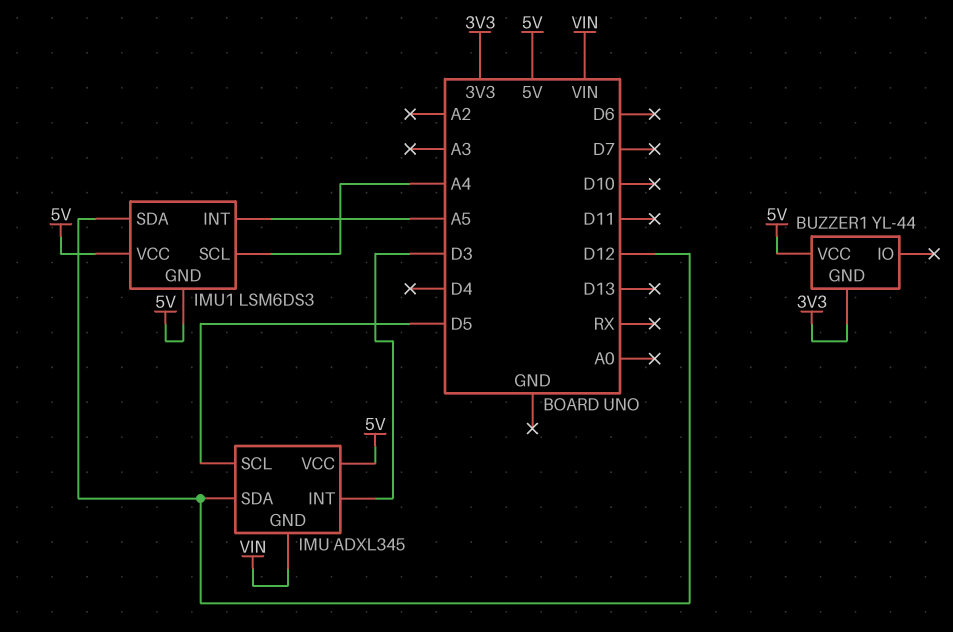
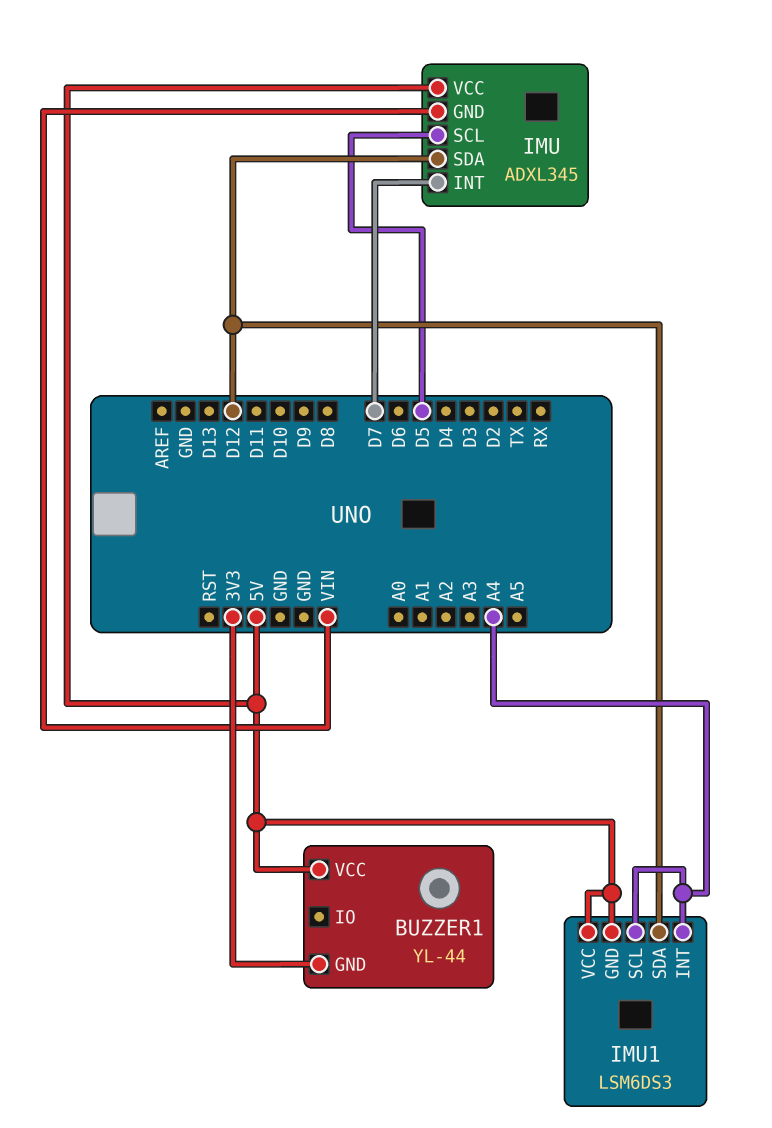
IMU pin INT: D3 -> D7
IMU1 pin INT: A5 -> A4

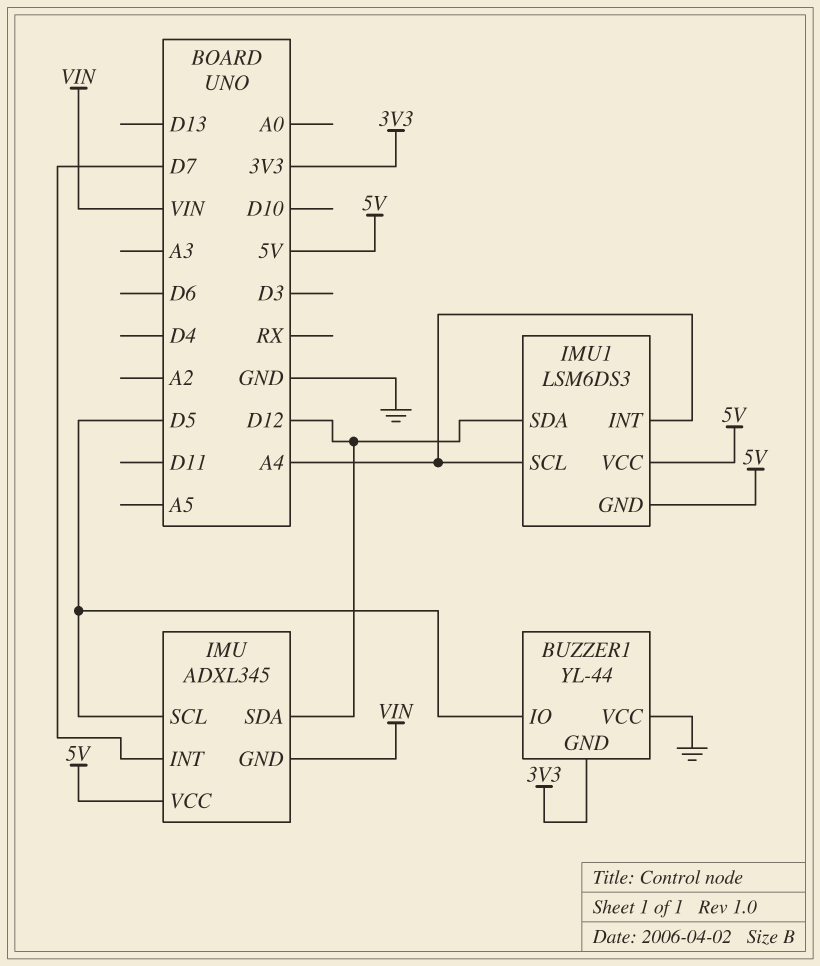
BUZZER1 pin IO: none -> D5
BUZZER1 pin VCC: 5V -> GND

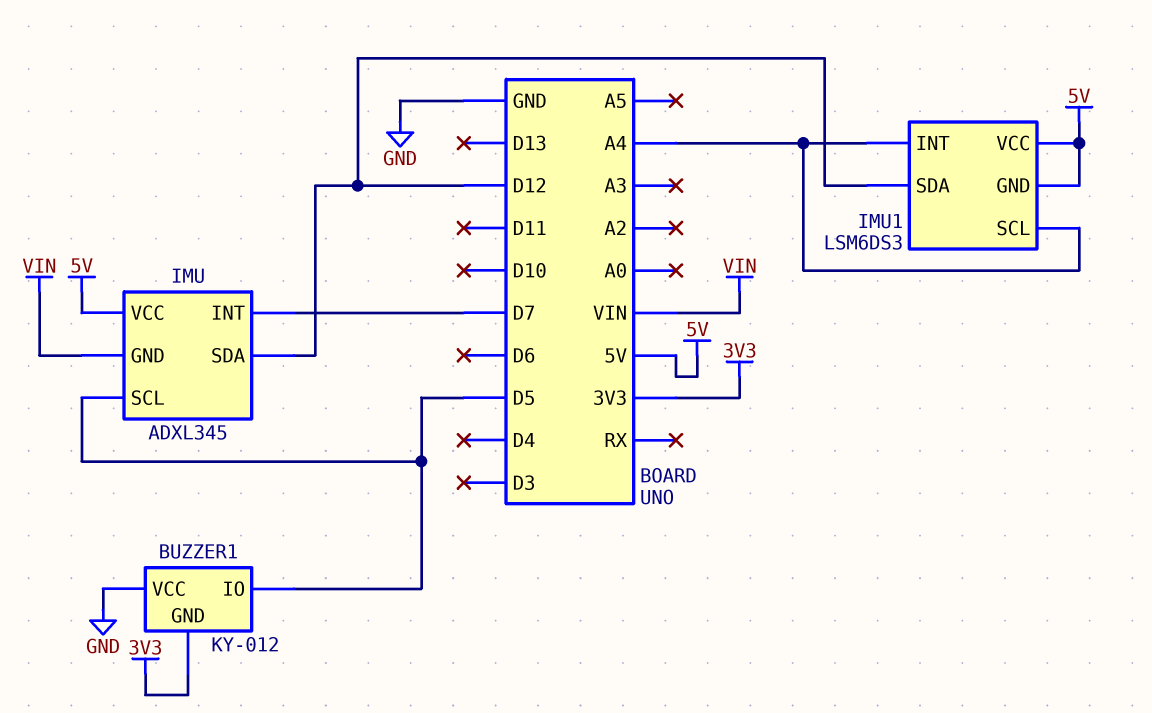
BUZZER1: YL-44 -> KY-012

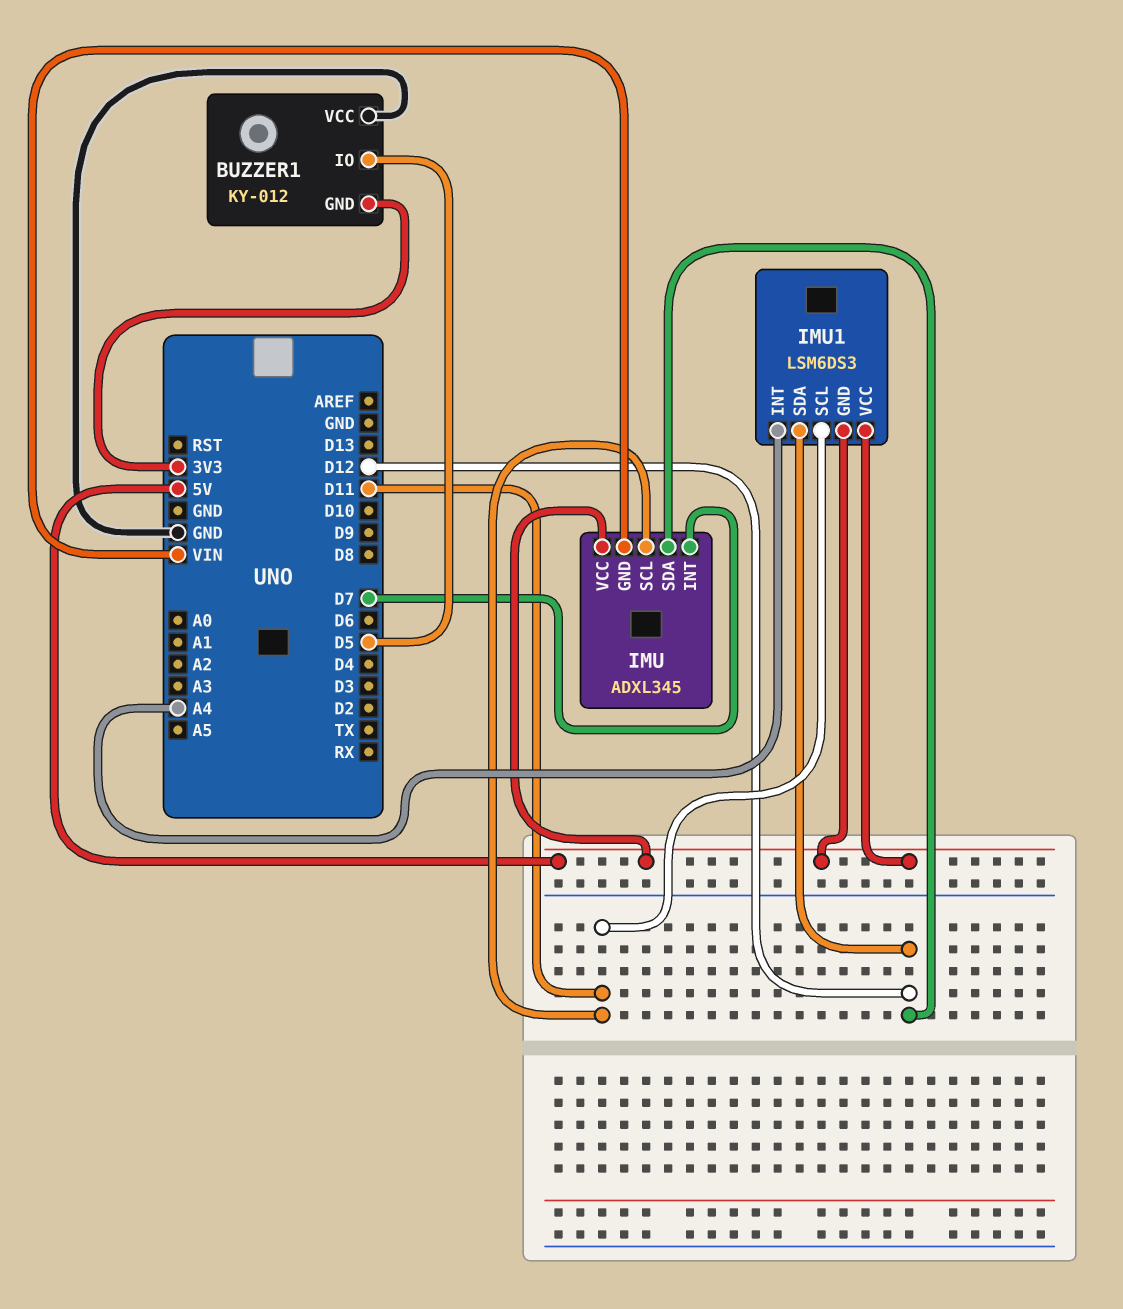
IMU pin SCL: D5 -> D11
IMU1 pin SCL: A4 -> D11

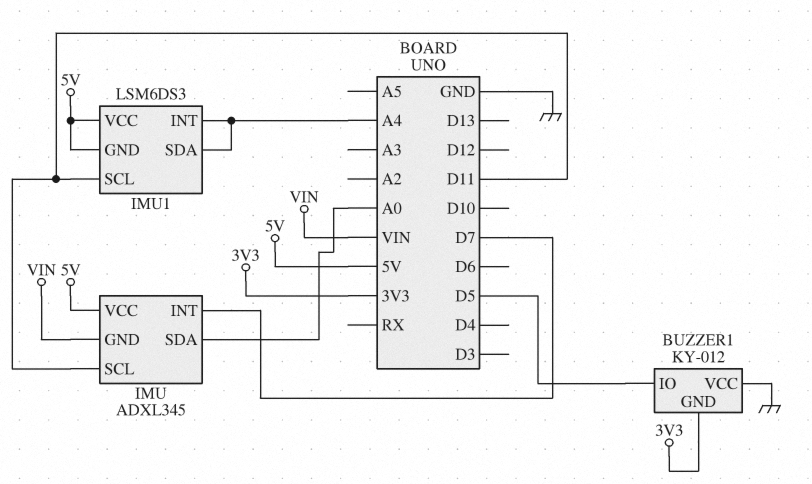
IMU pin SDA: D12 -> A0
IMU1 pin SDA: D12 -> A4

